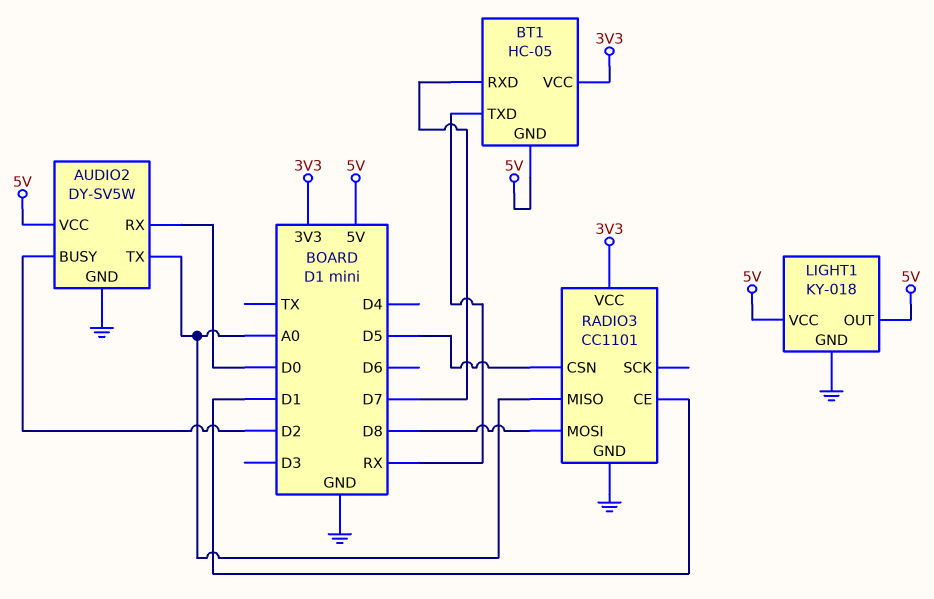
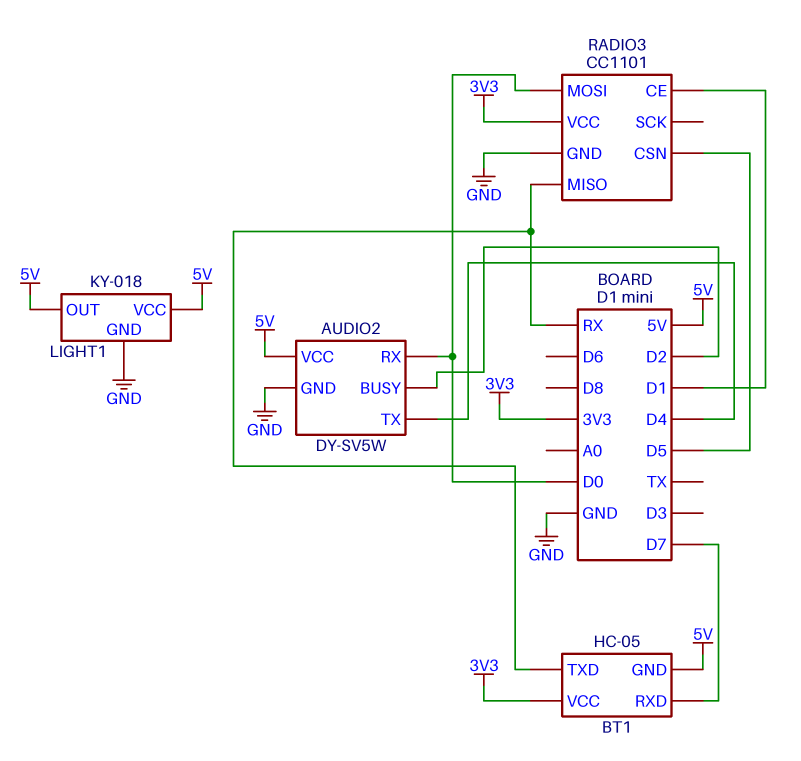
AUDIO2 pin TX: A0 -> D4
RADIO3 pin MISO: A0 -> RX
RADIO3 pin MOSI: D8 -> D0

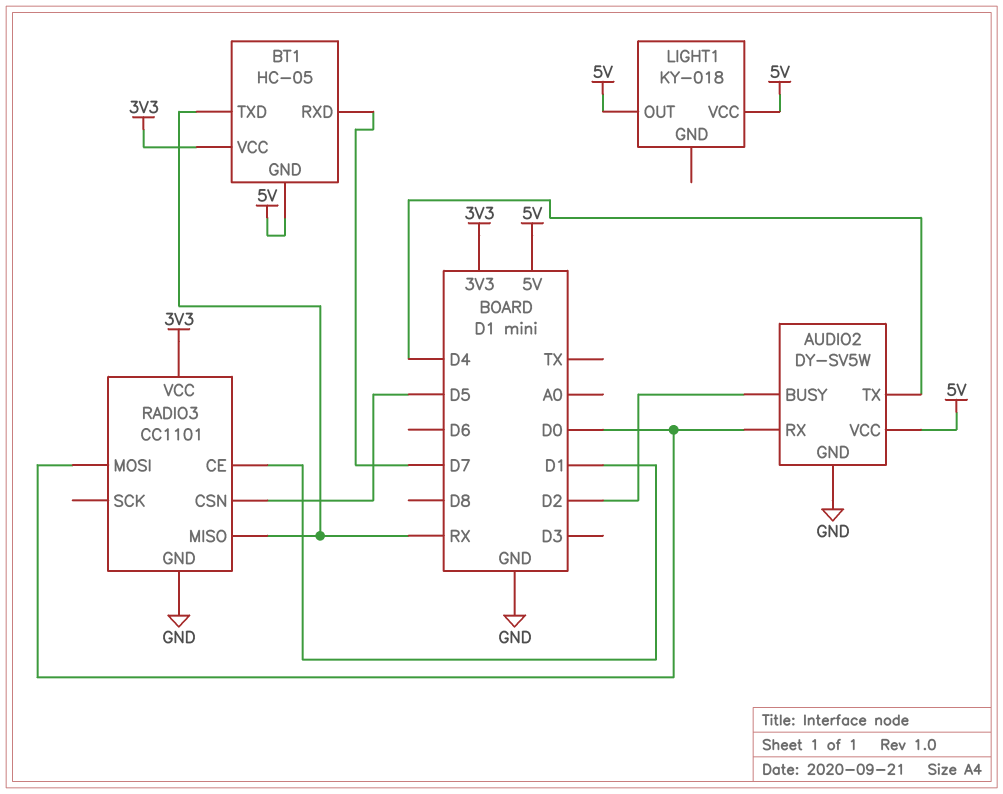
LIGHT1 pin GND: GND -> none

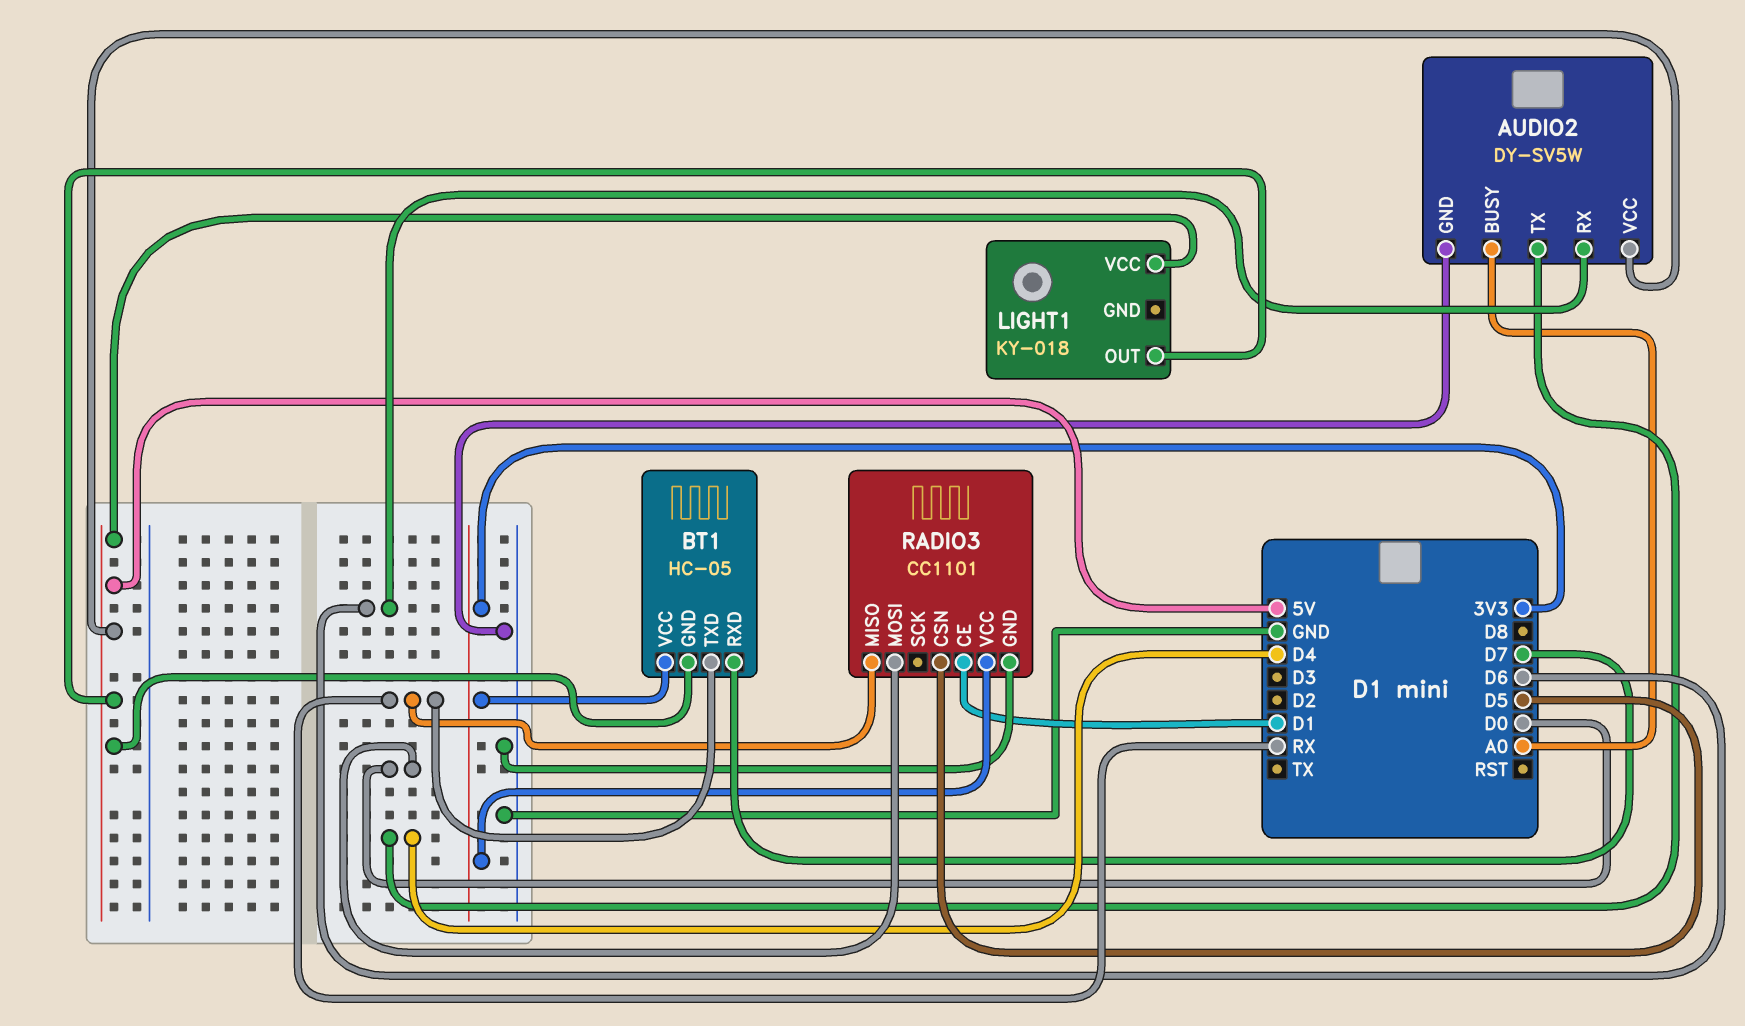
AUDIO2 pin BUSY: D2 -> A0
AUDIO2 pin RX: D0 -> D6

